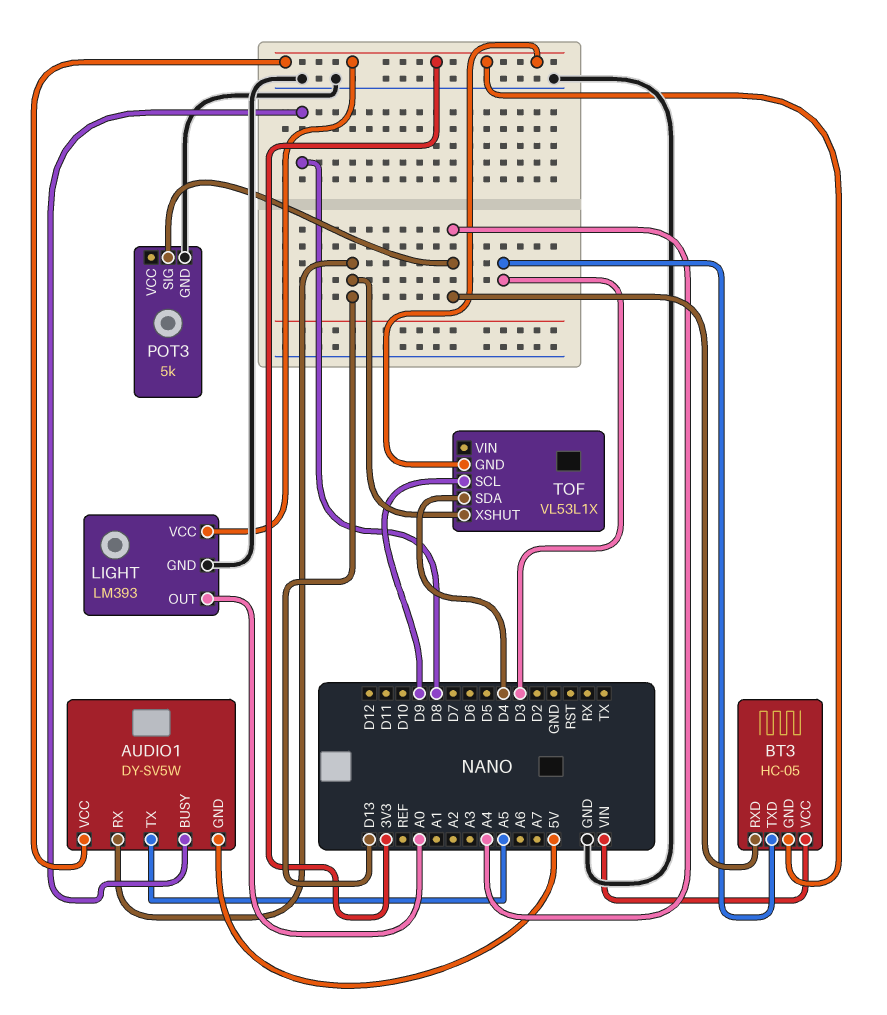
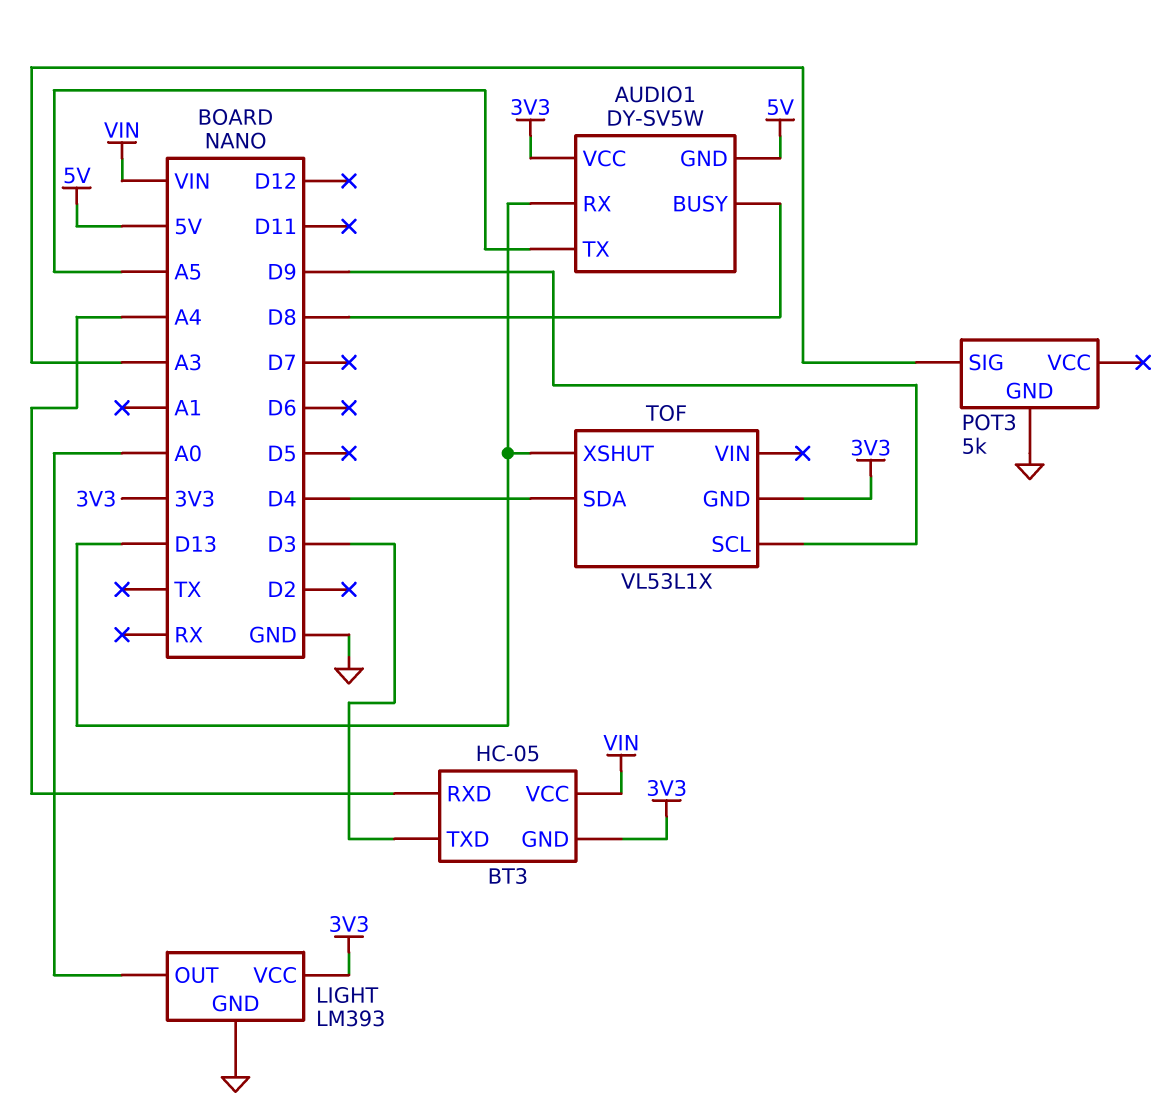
POT3 pin SIG: A4 -> A3

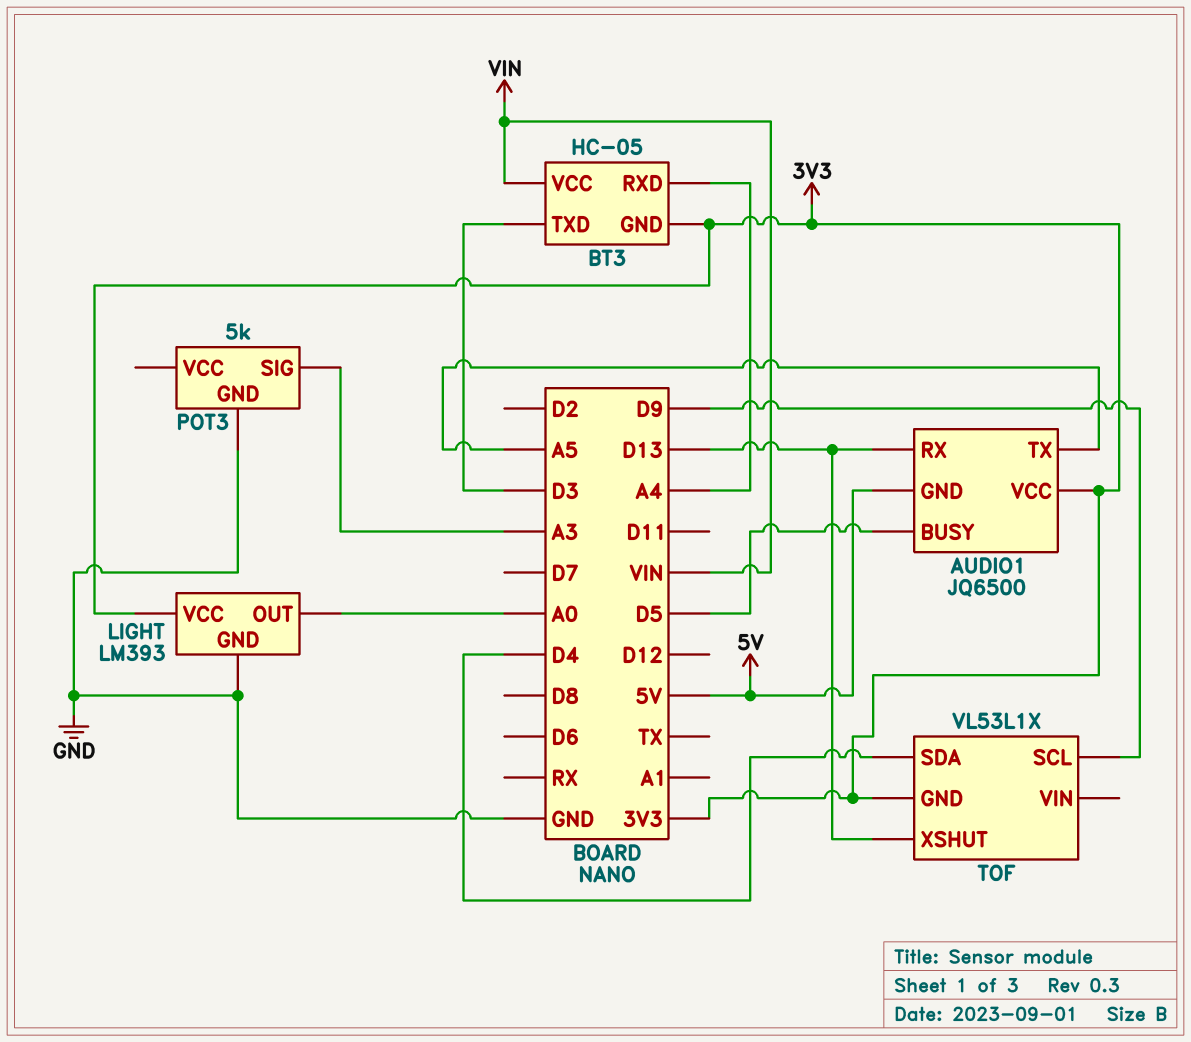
AUDIO1: DY-SV5W -> JQ6500
AUDIO1 pin BUSY: D8 -> D5

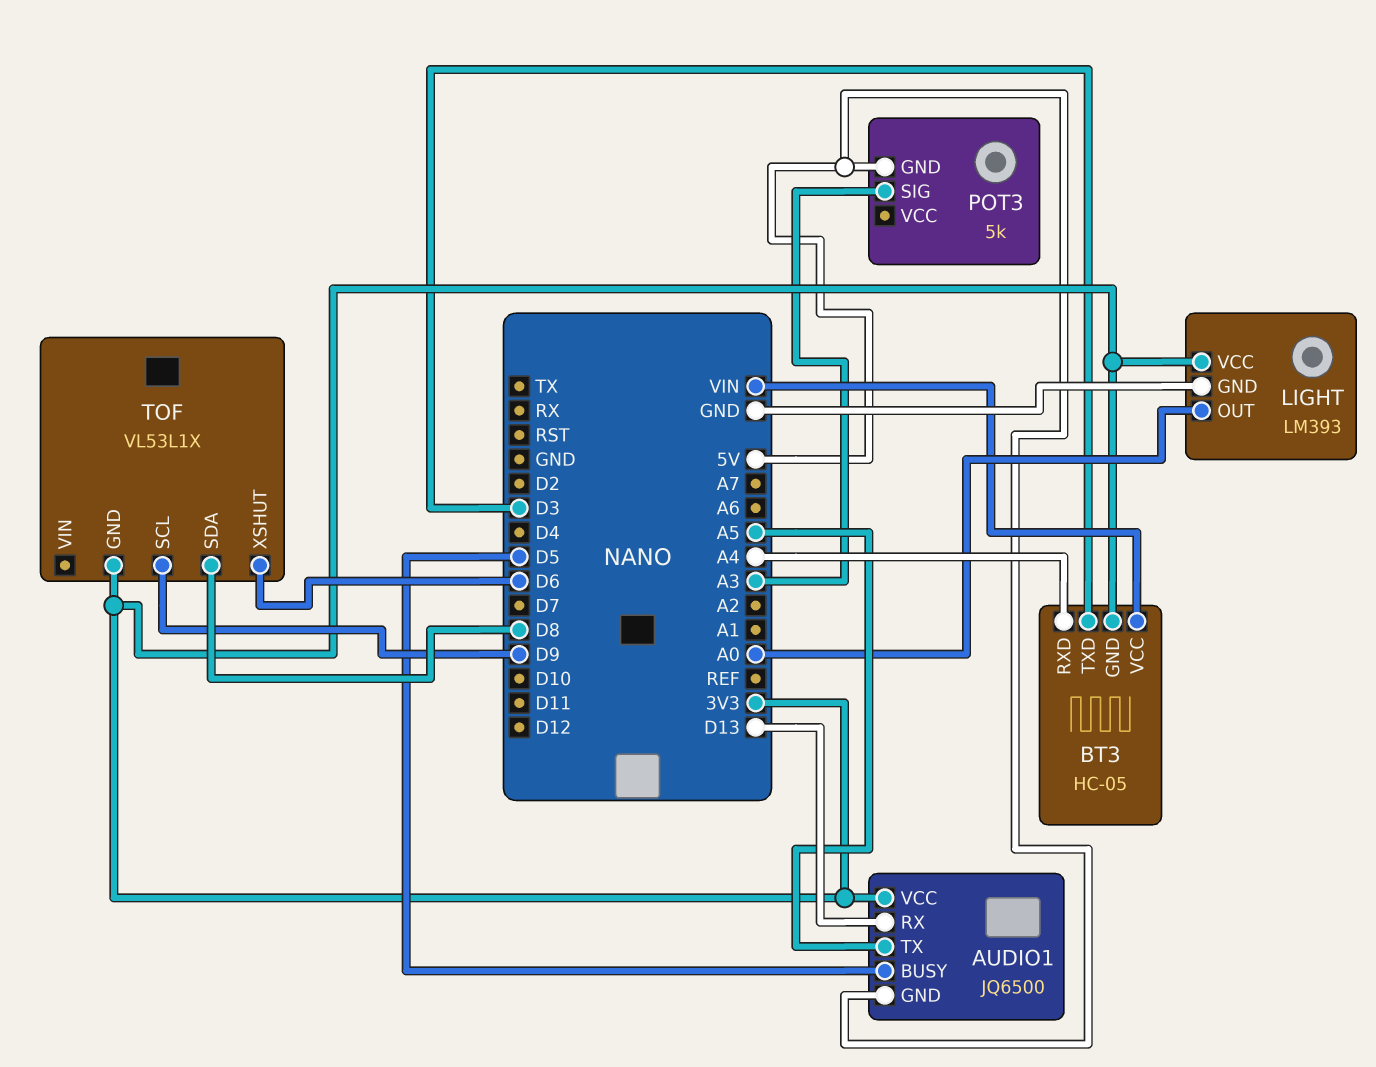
POT3 pin GND: GND -> 5V
TOF pin SDA: D4 -> D8
TOF pin XSHUT: D13 -> D6

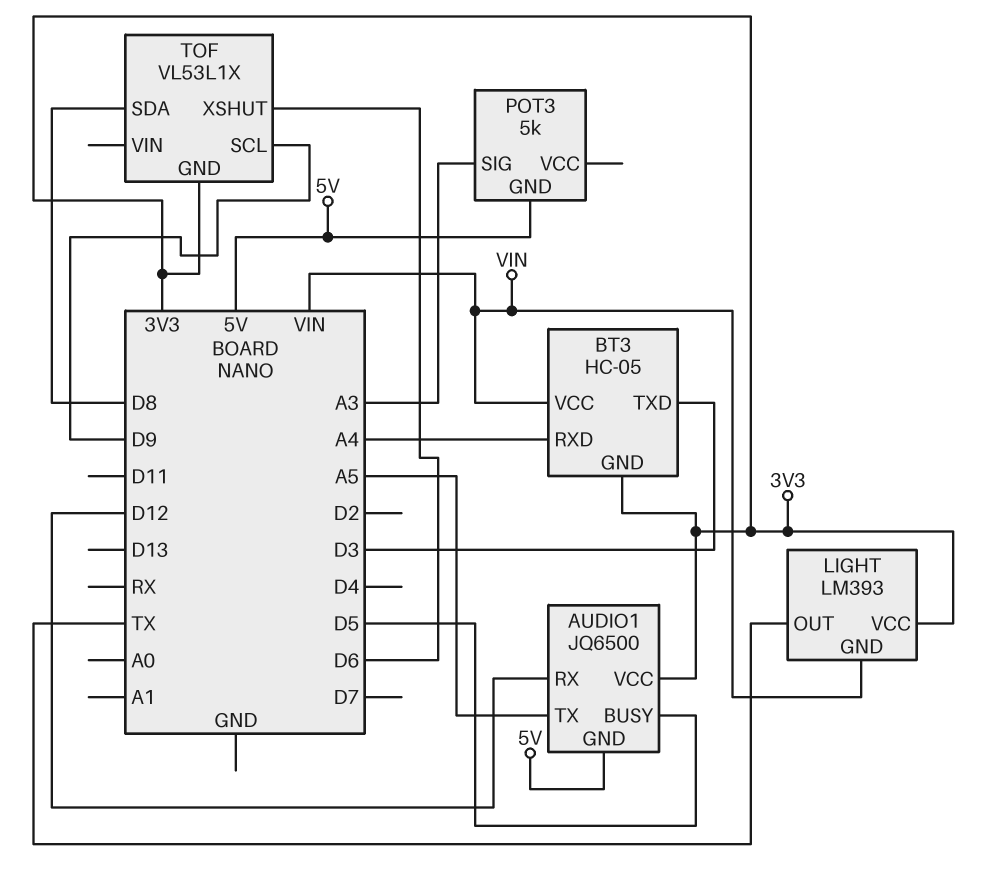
AUDIO1 pin RX: D13 -> D12
LIGHT pin GND: GND -> VIN
LIGHT pin OUT: A0 -> TX

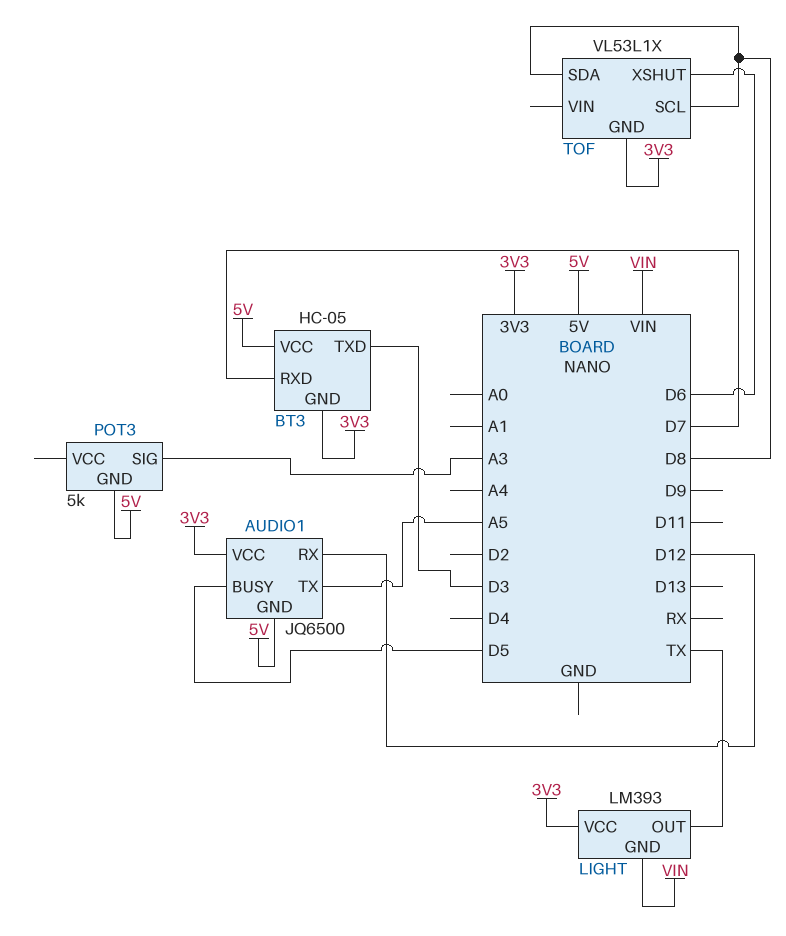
BT3 pin RXD: A4 -> D7
BT3 pin VCC: VIN -> 5V
TOF pin SCL: D9 -> D8

